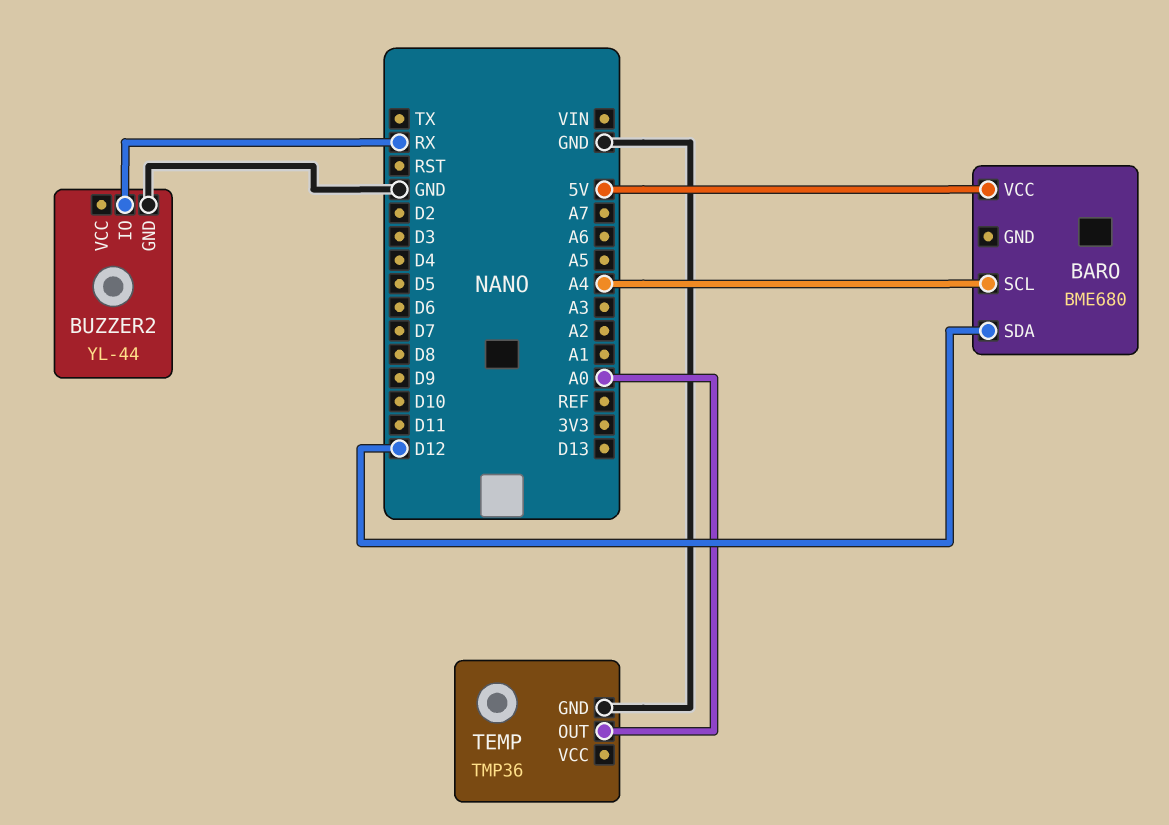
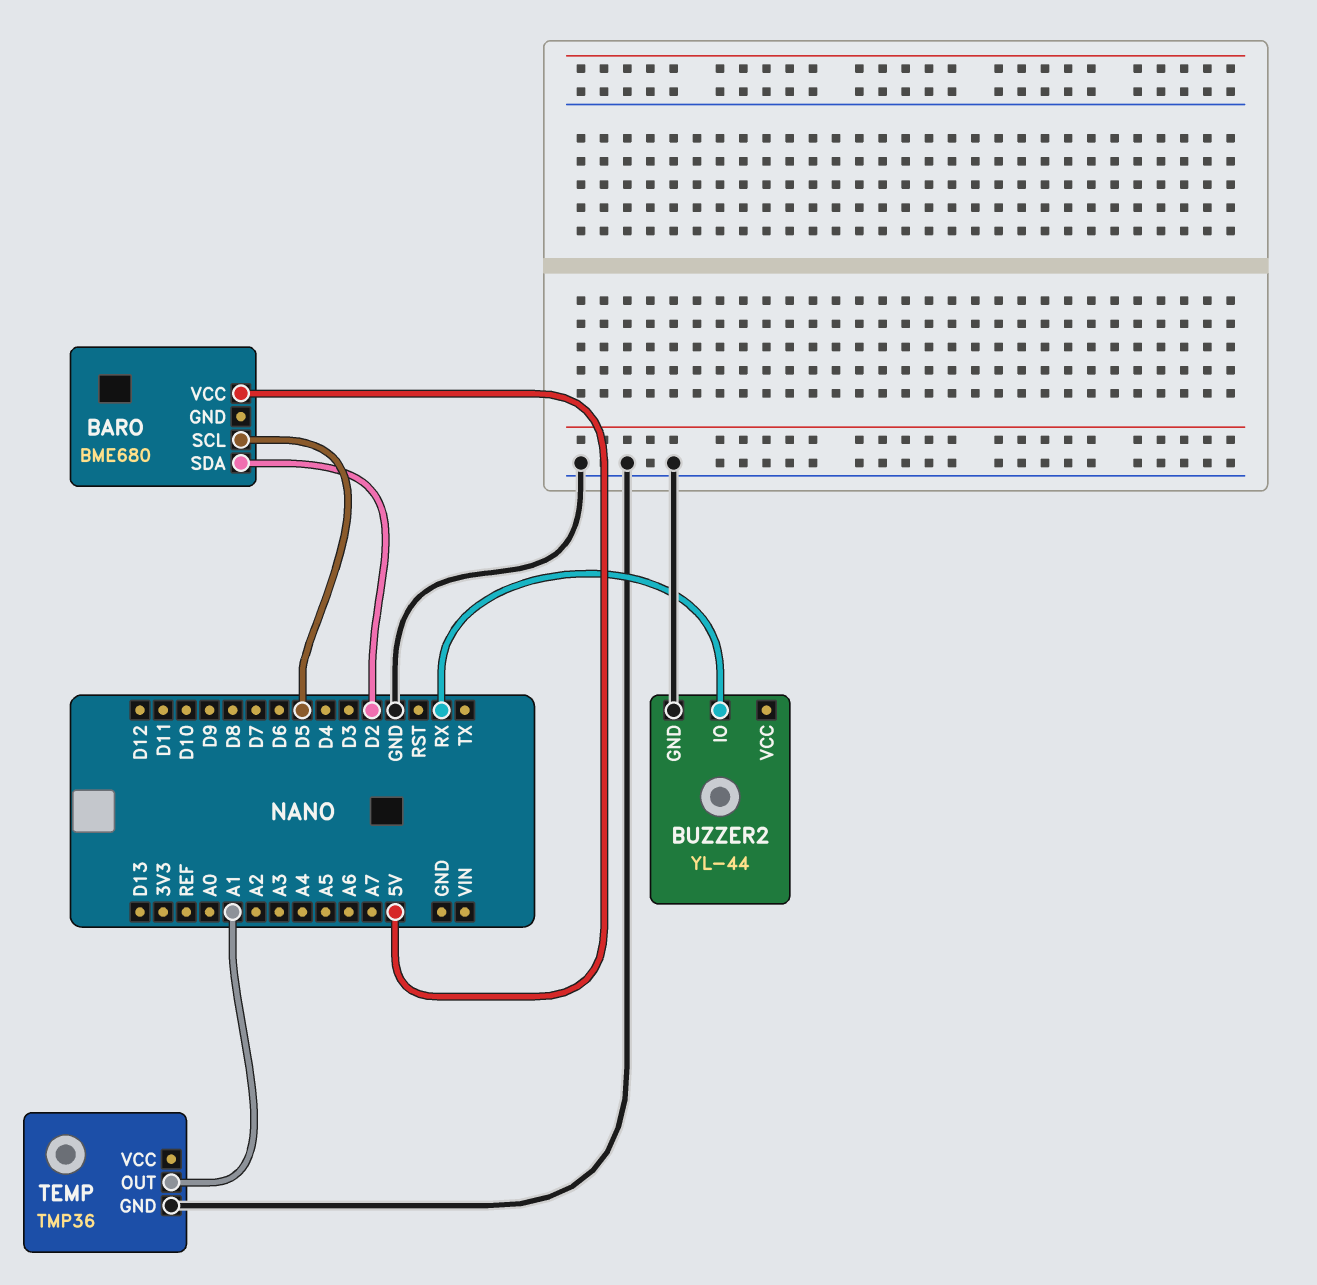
BARO pin SCL: A4 -> D5
BARO pin SDA: D12 -> D2
TEMP pin OUT: A0 -> A1

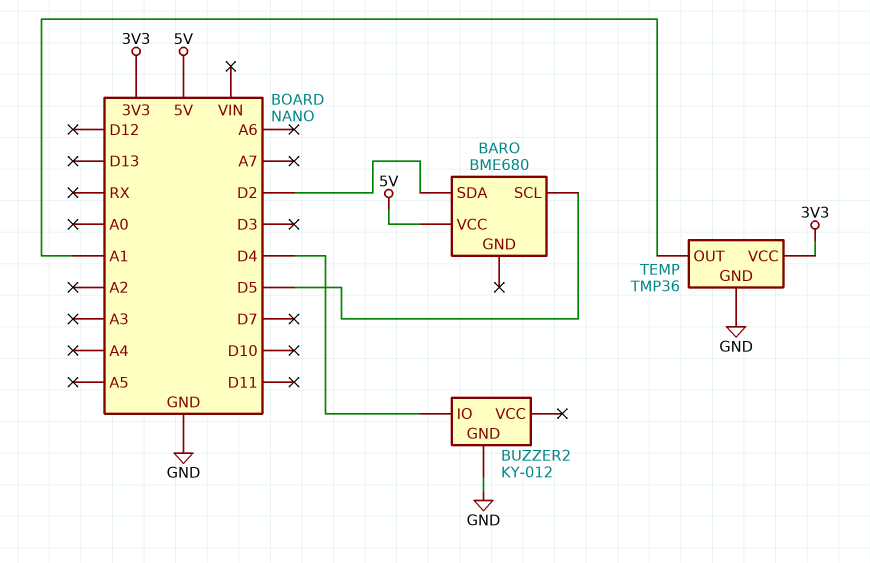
BUZZER2: YL-44 -> KY-012
BUZZER2 pin IO: RX -> D4
TEMP pin VCC: none -> 3V3

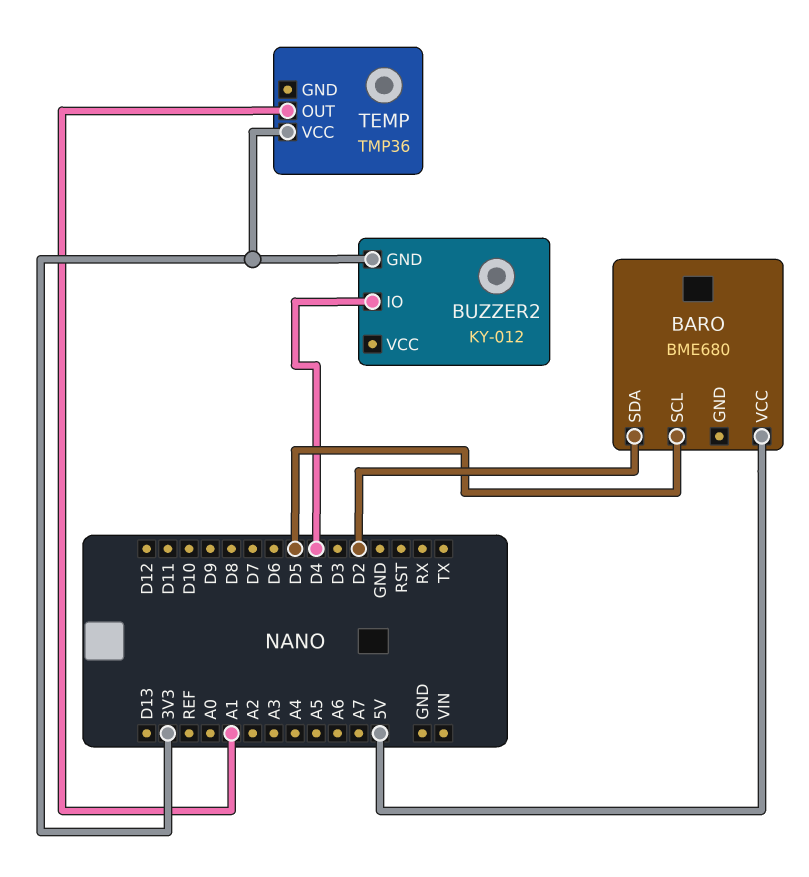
BUZZER2 pin GND: GND -> 3V3
TEMP pin GND: GND -> none

